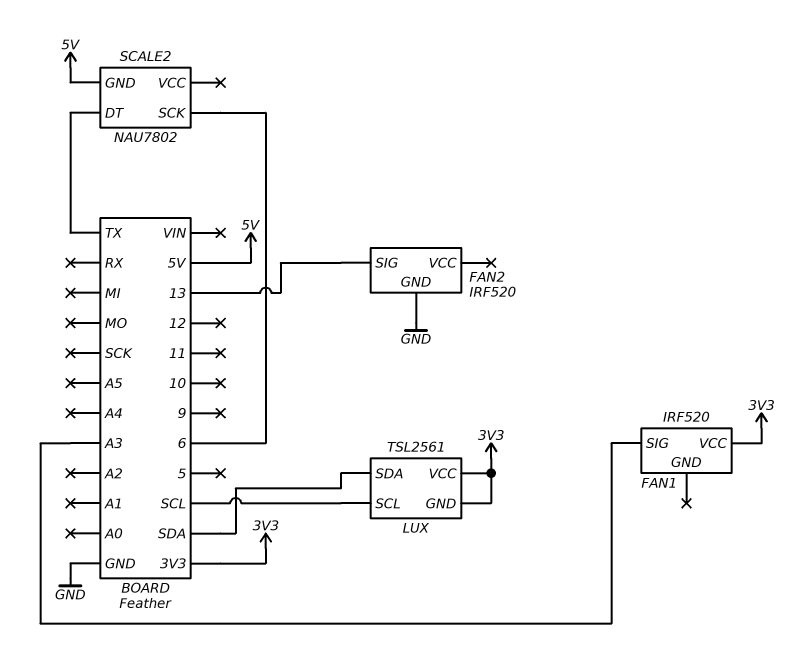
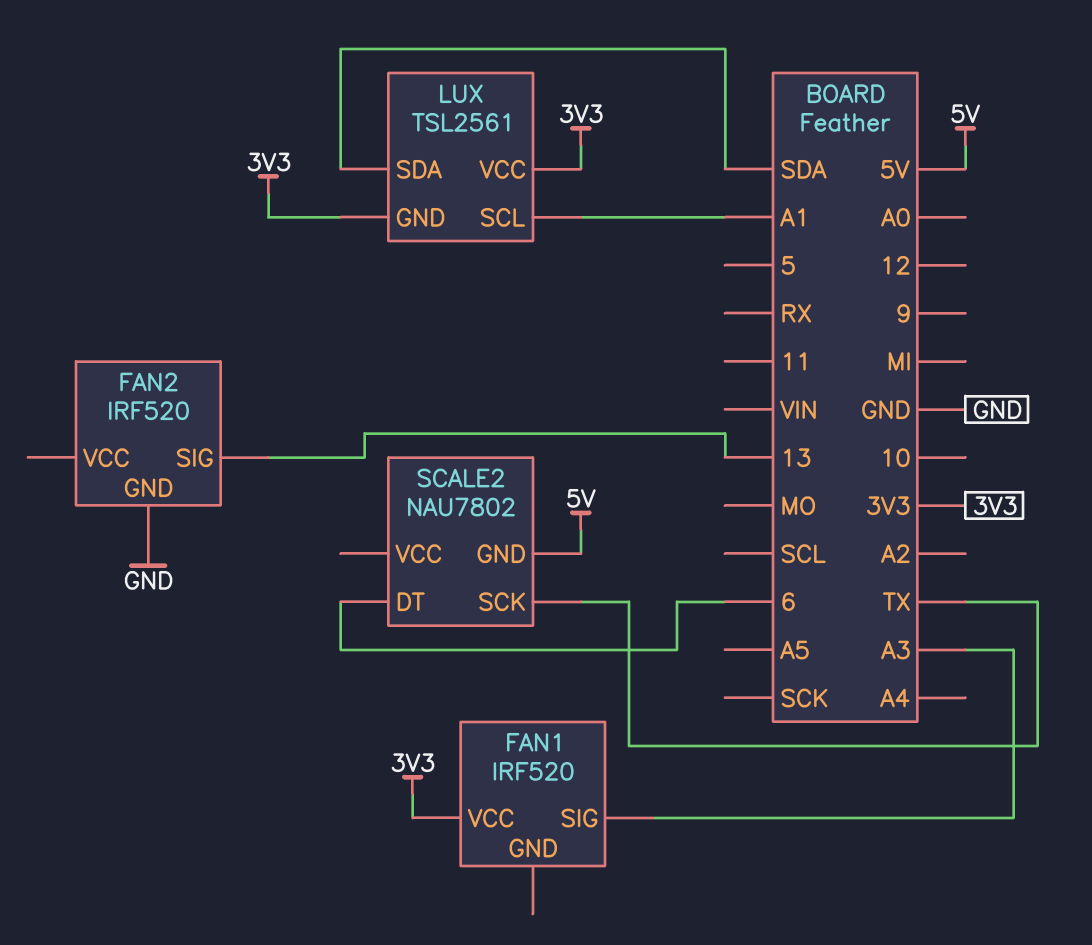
LUX pin SCL: SCL -> A1
SCALE2 pin DT: TX -> 6
SCALE2 pin SCK: 6 -> TX

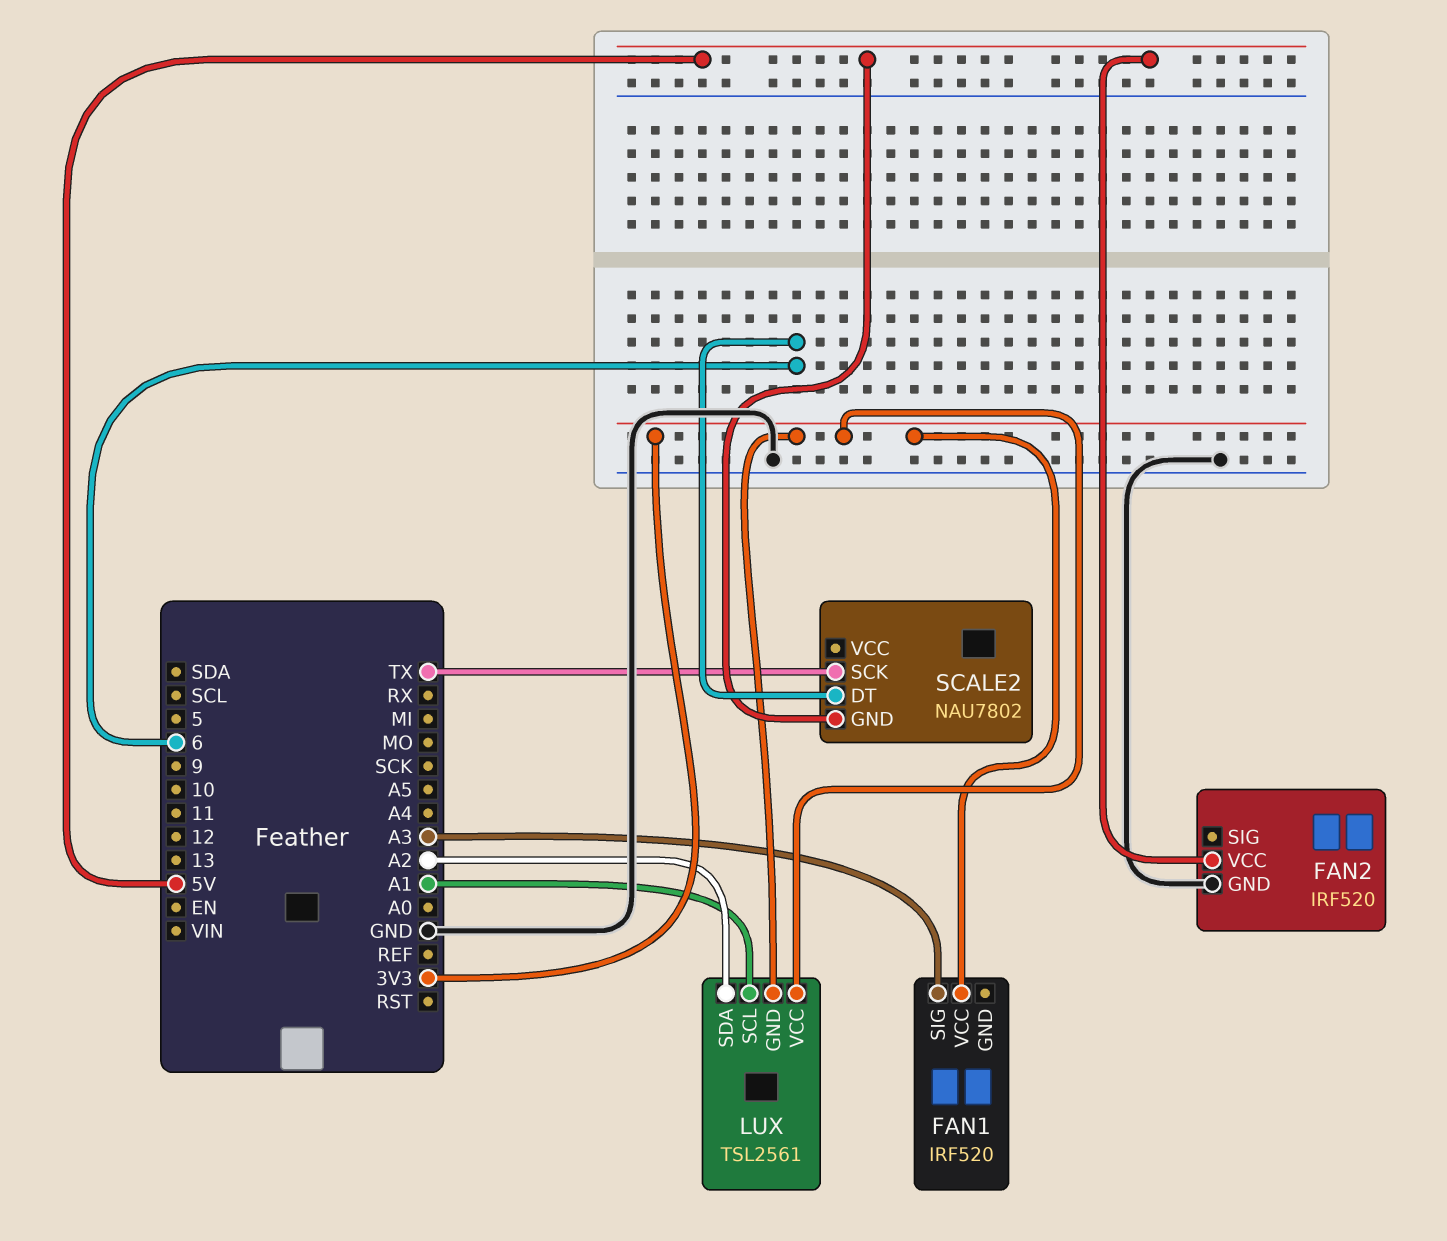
FAN2 pin SIG: 13 -> none
FAN2 pin VCC: none -> 5V
LUX pin SDA: SDA -> A2

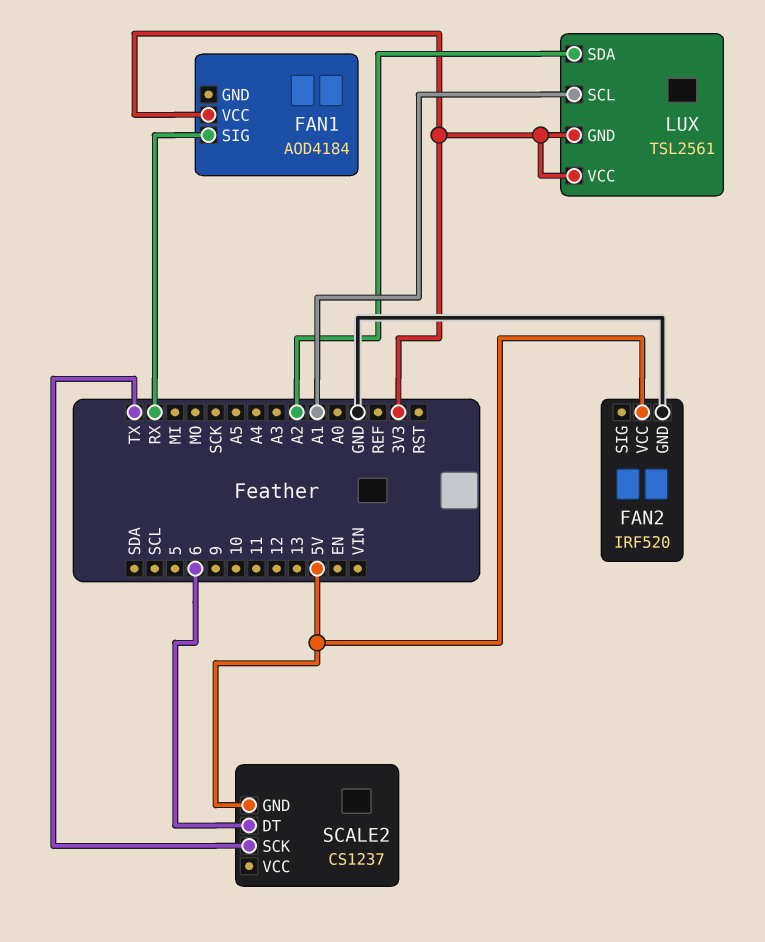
FAN1: IRF520 -> AOD4184
FAN1 pin SIG: A3 -> RX
SCALE2: NAU7802 -> CS1237

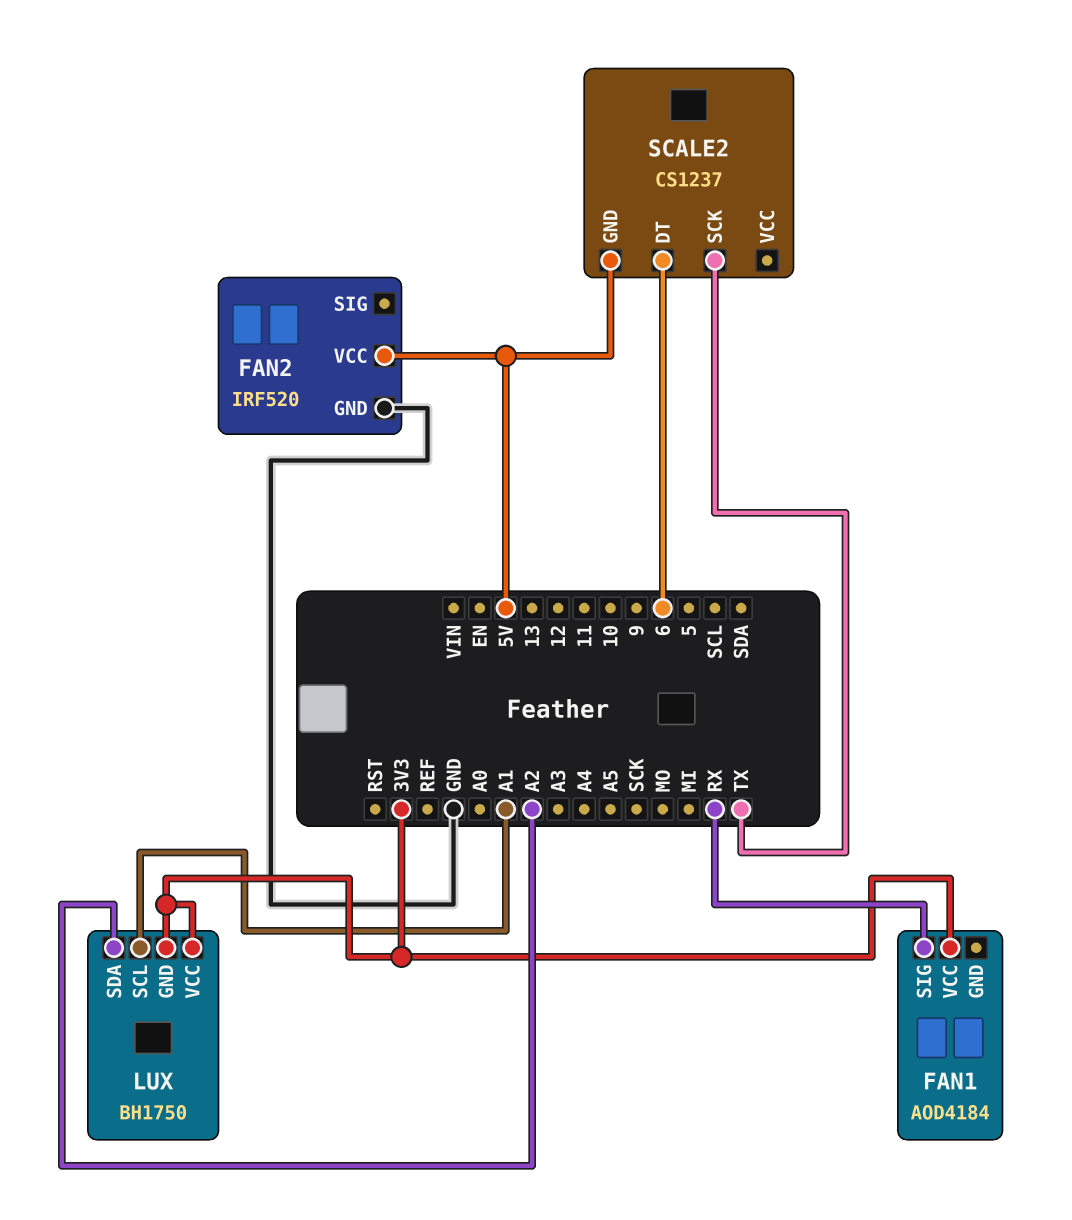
LUX: TSL2561 -> BH1750

